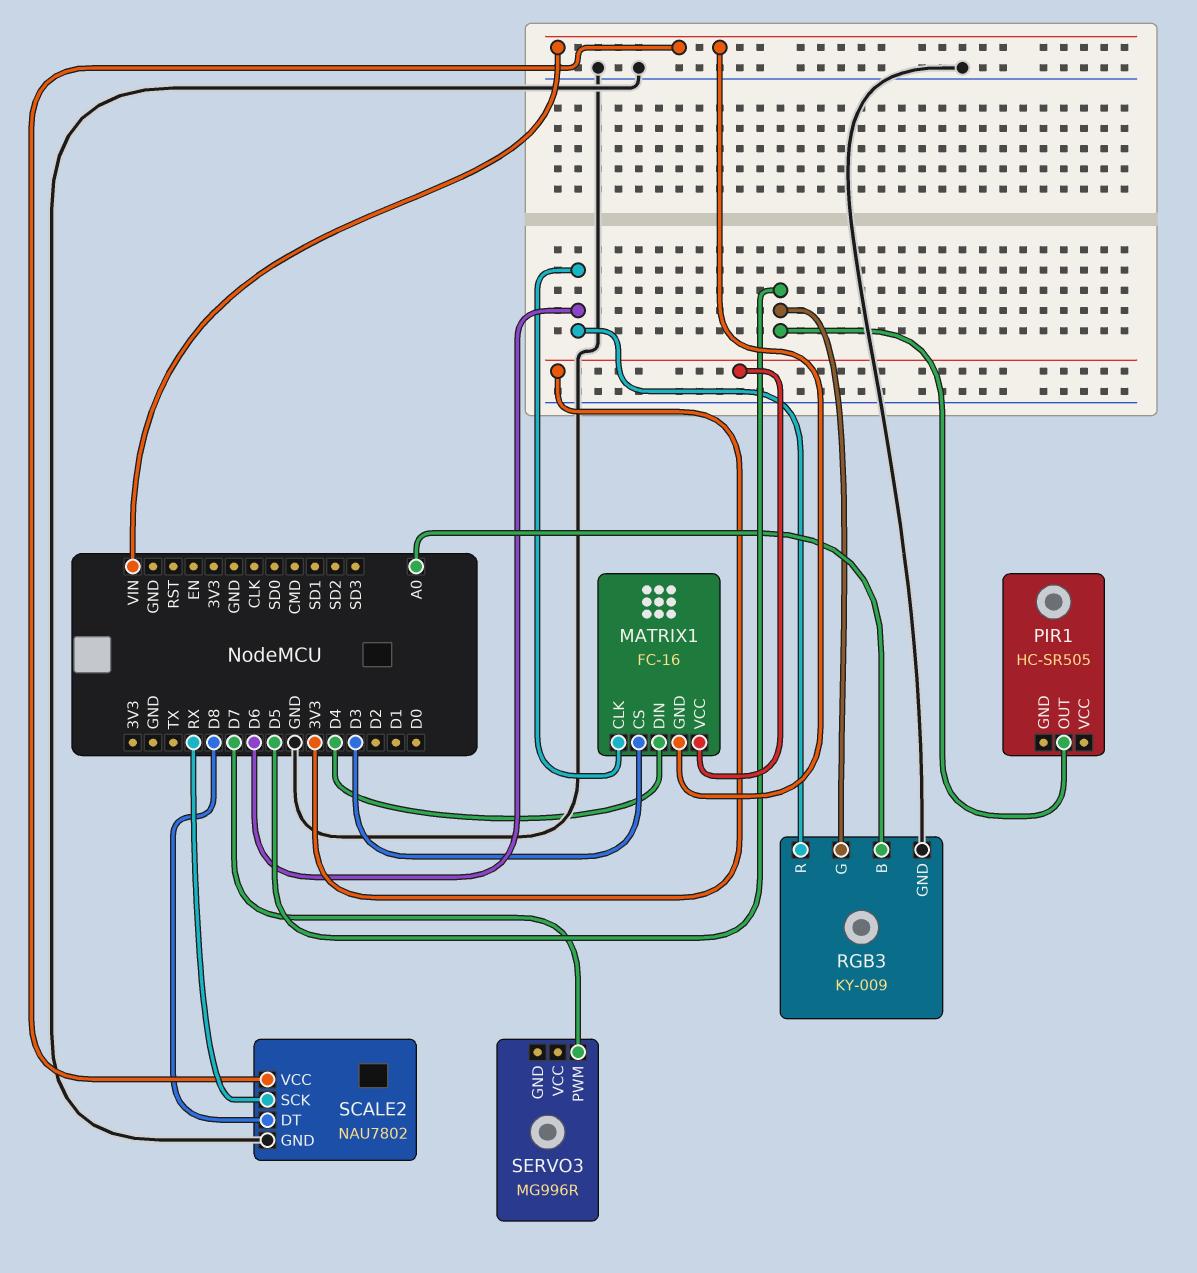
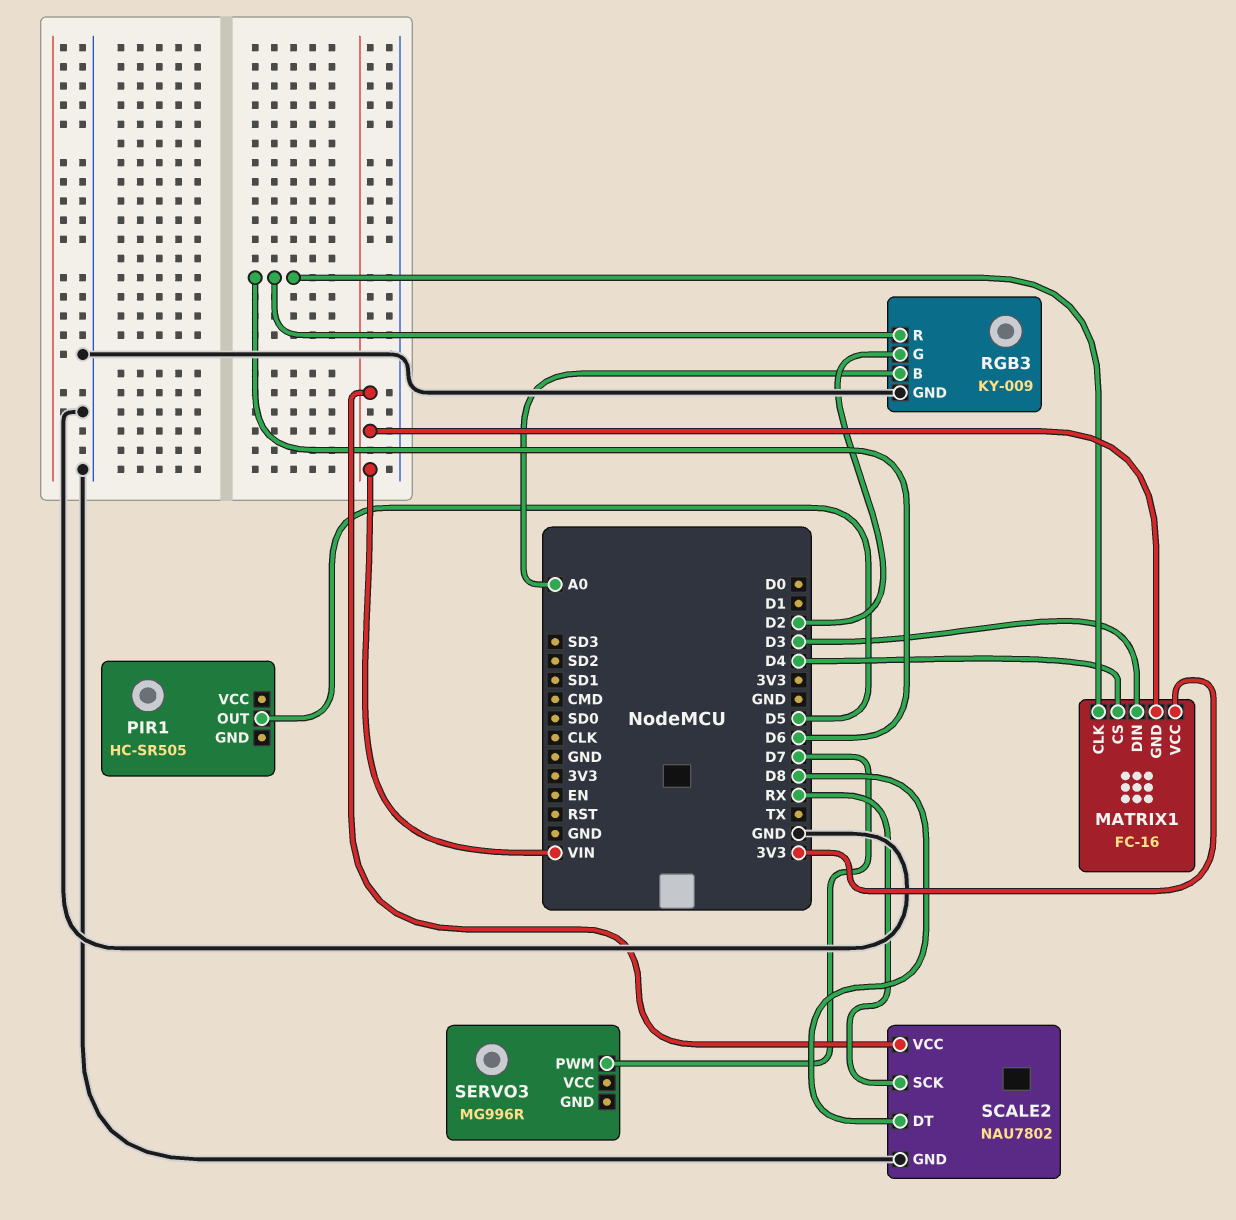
MATRIX1 pin CS: D3 -> D4
MATRIX1 pin DIN: D4 -> D3
RGB3 pin G: D5 -> D2

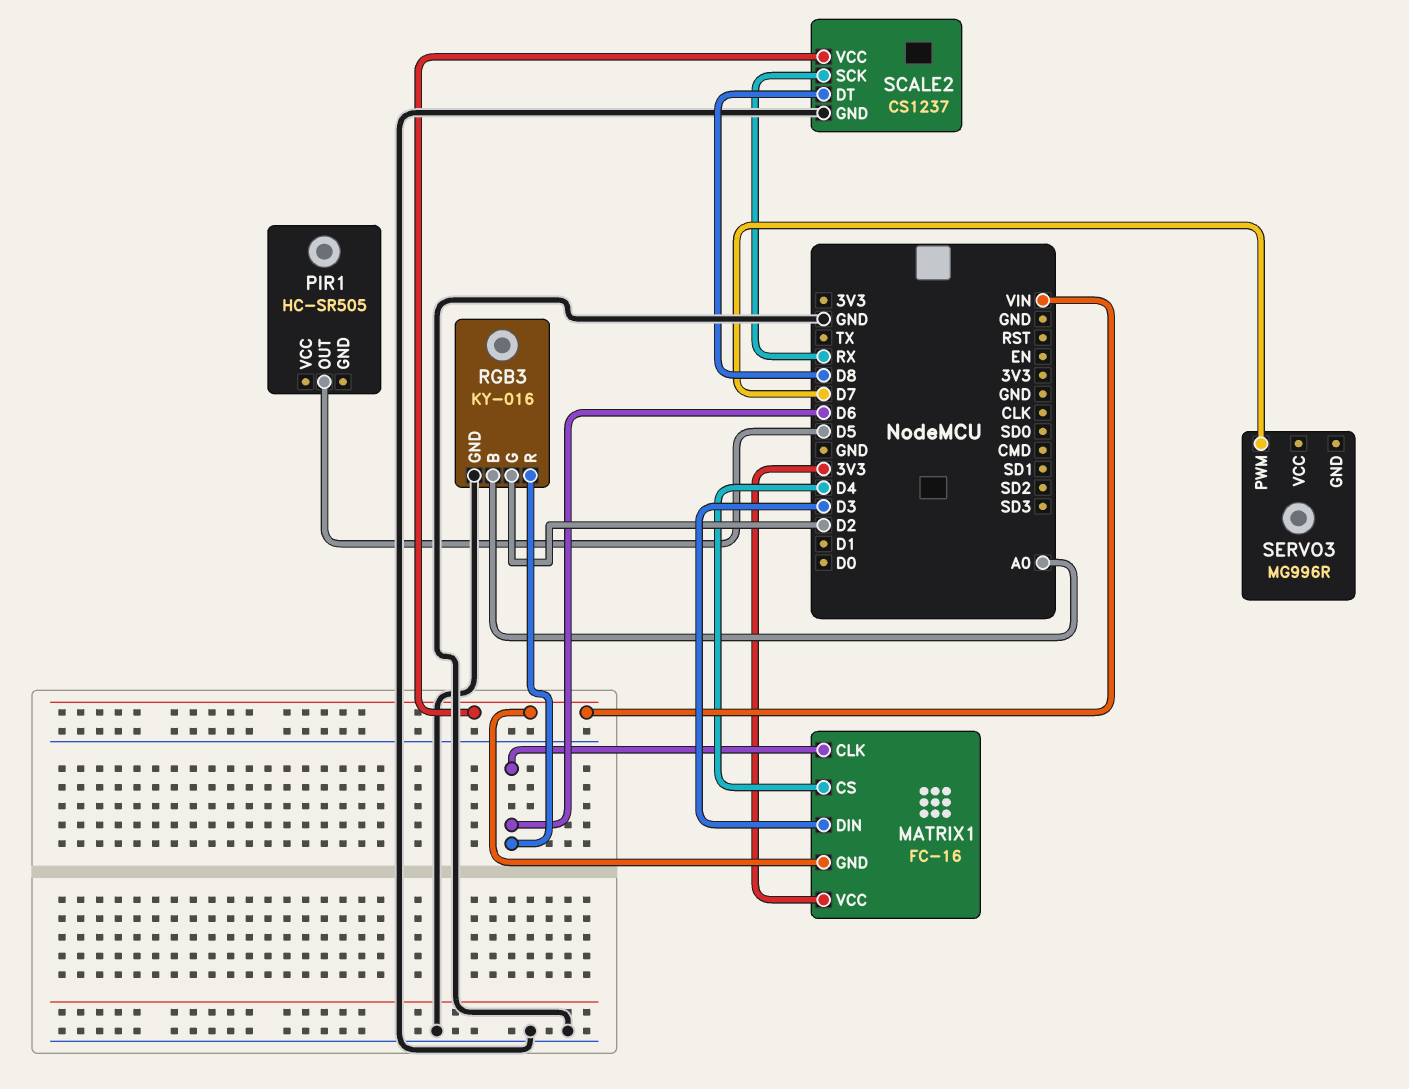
RGB3: KY-009 -> KY-016
SCALE2: NAU7802 -> CS1237

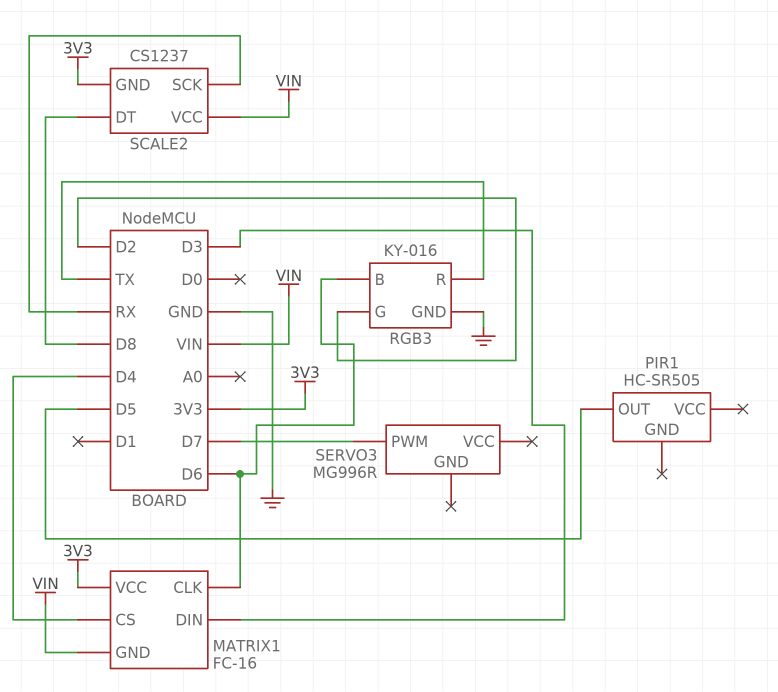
RGB3 pin B: A0 -> D6
RGB3 pin R: D6 -> TX
SCALE2 pin GND: GND -> 3V3

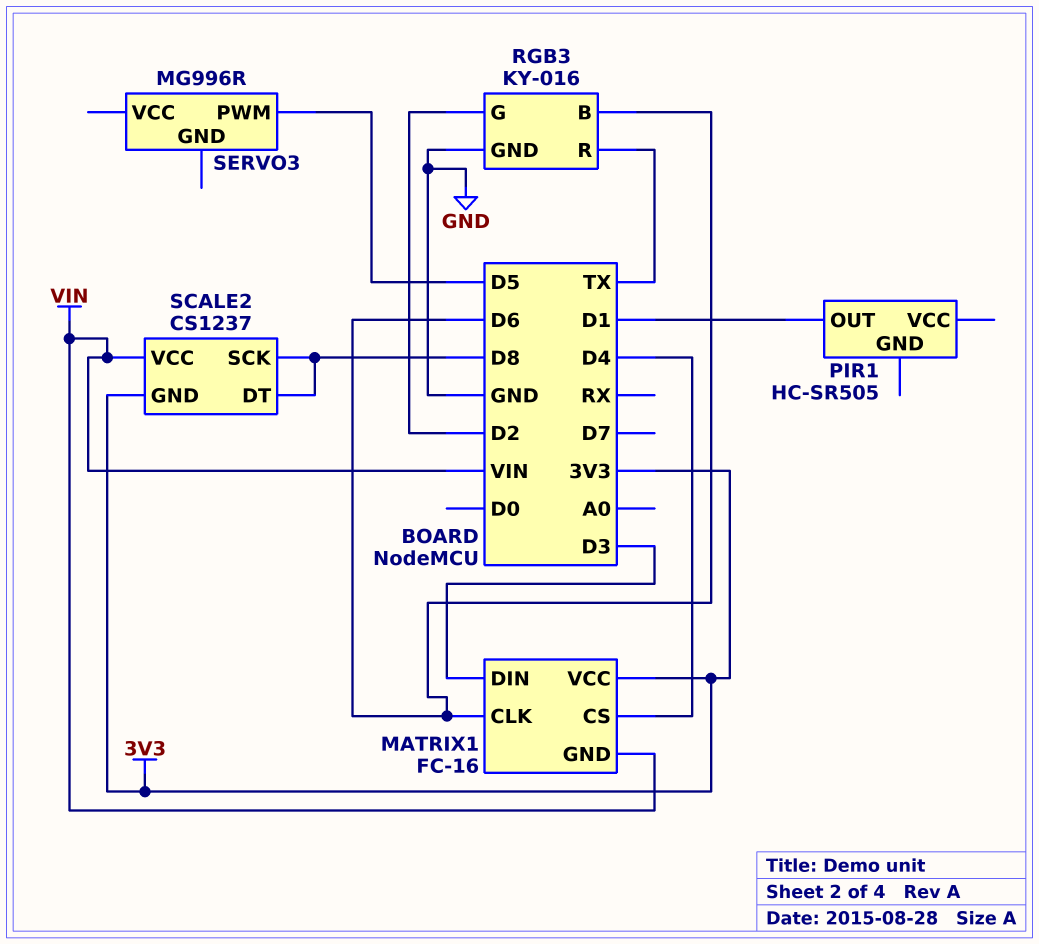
PIR1 pin OUT: D5 -> D1
SCALE2 pin SCK: RX -> D8
SERVO3 pin PWM: D7 -> D5

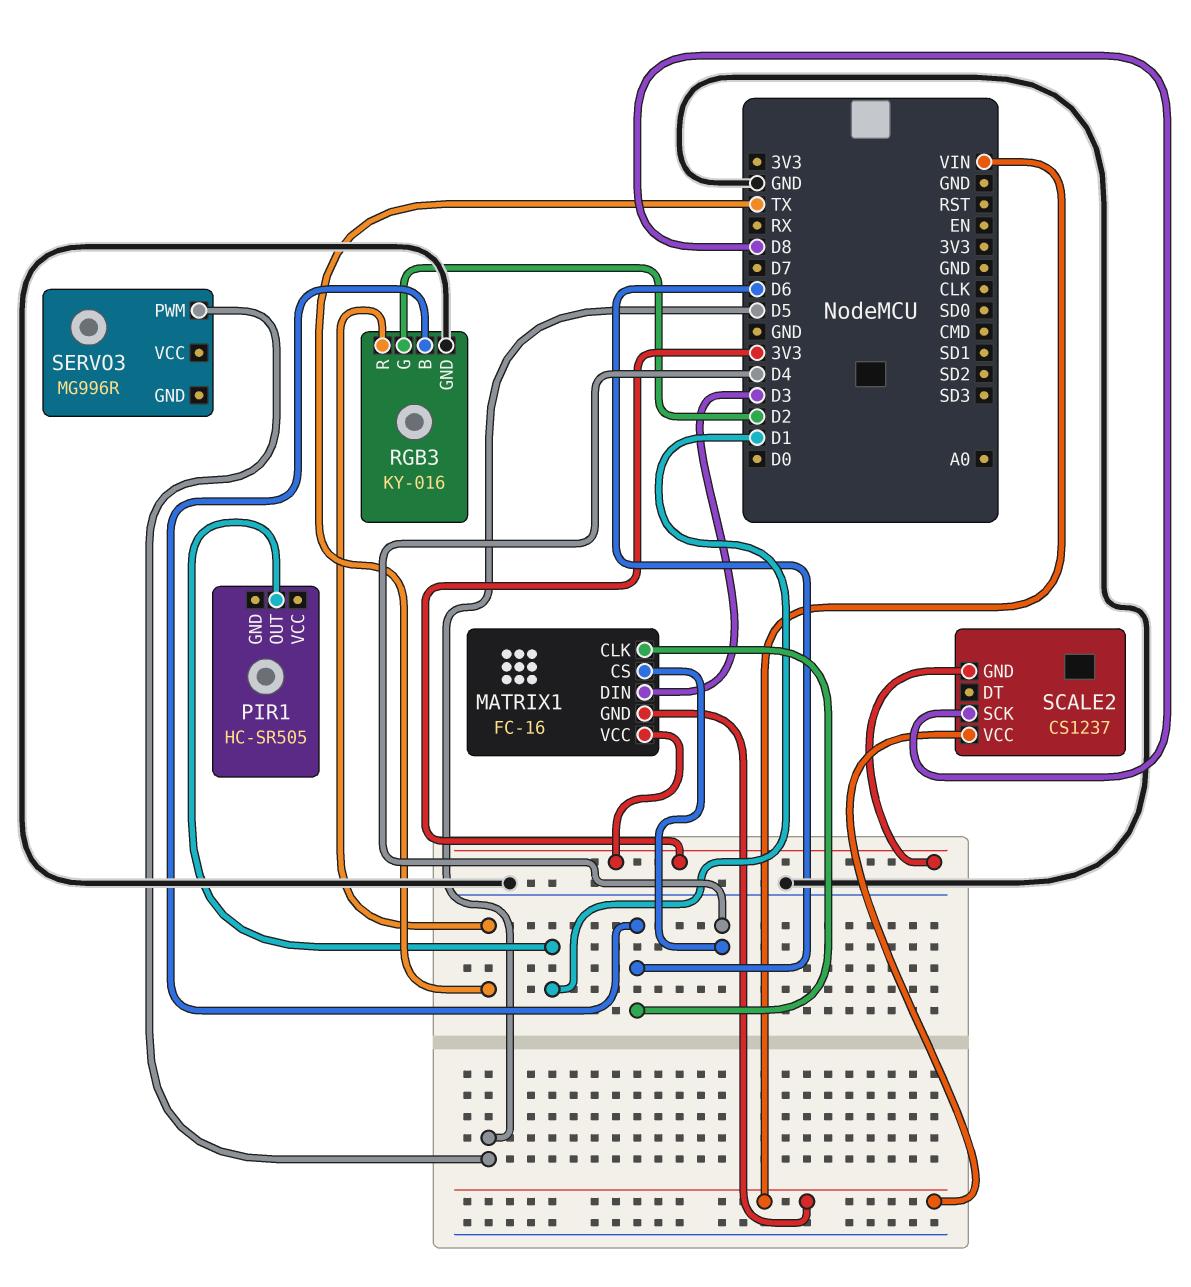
SCALE2 pin DT: D8 -> none

